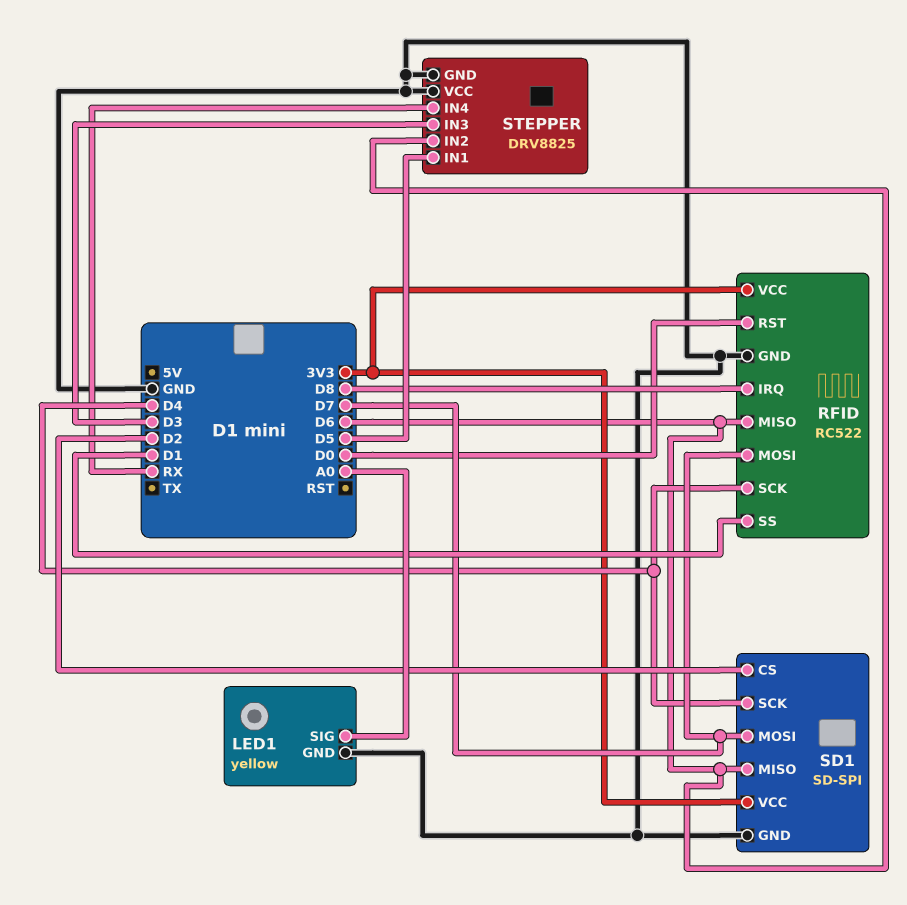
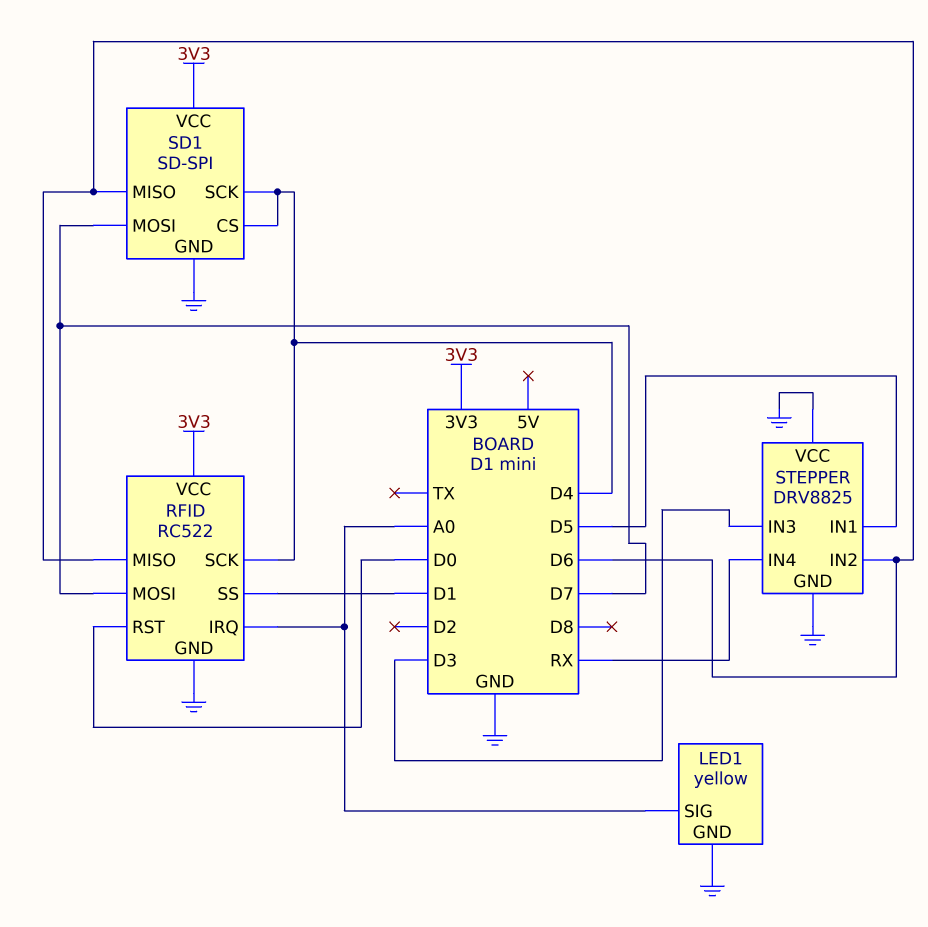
RFID pin IRQ: D8 -> A0
SD1 pin CS: D2 -> D4

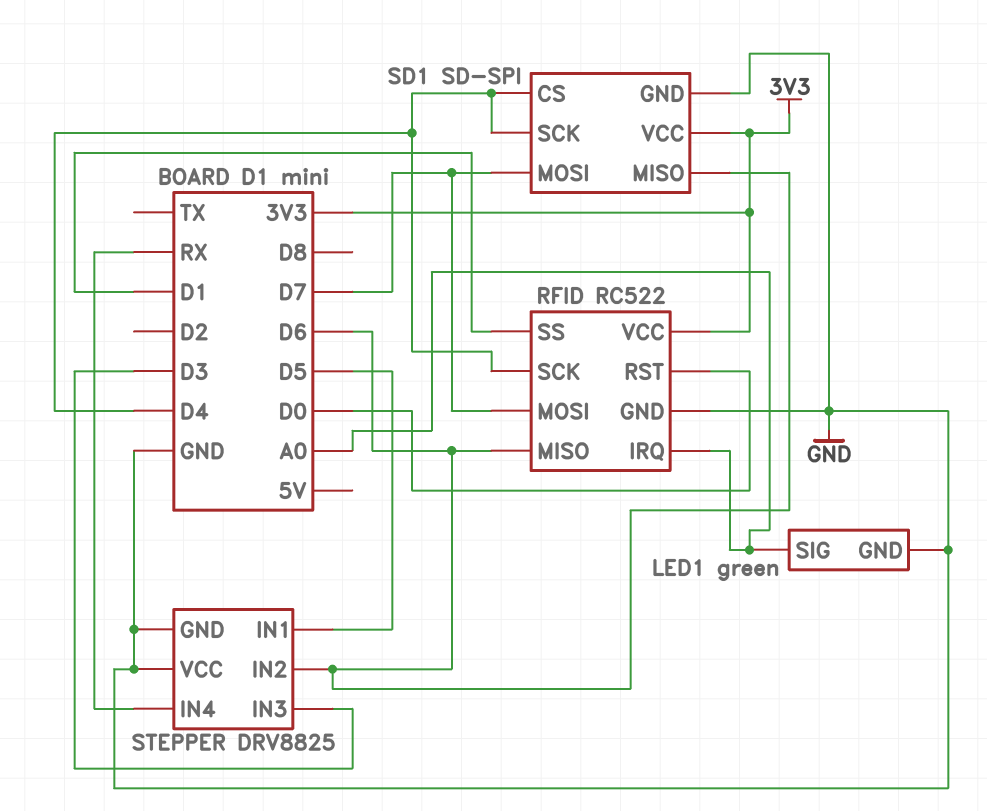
LED1: yellow -> green

